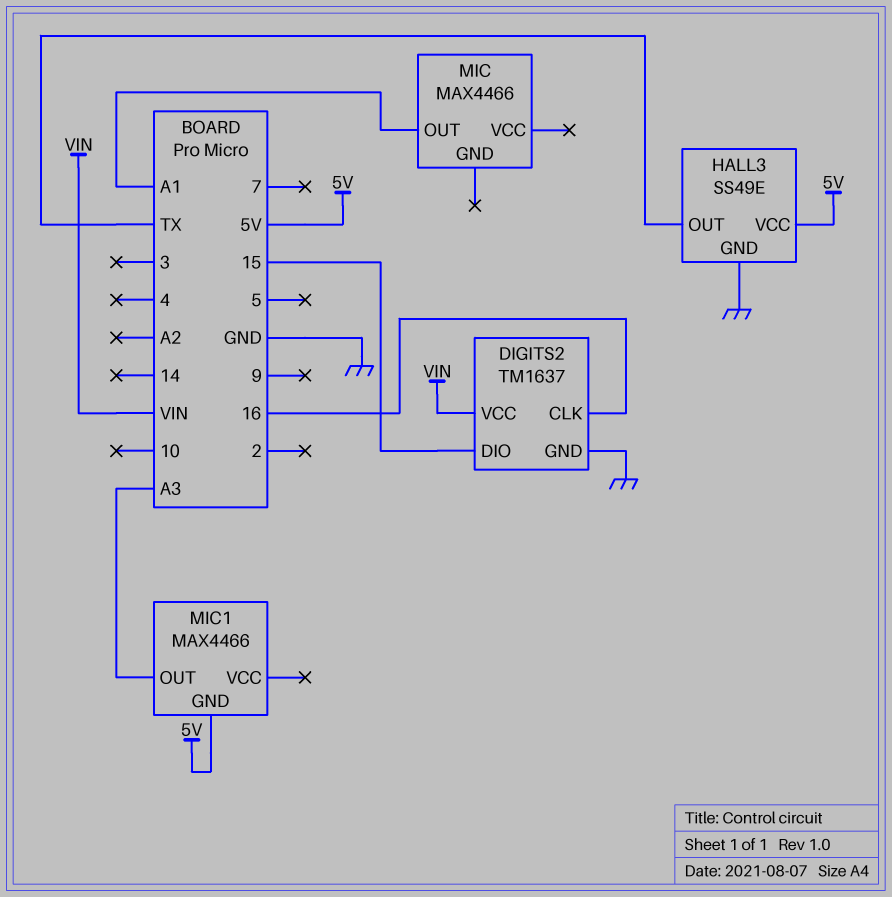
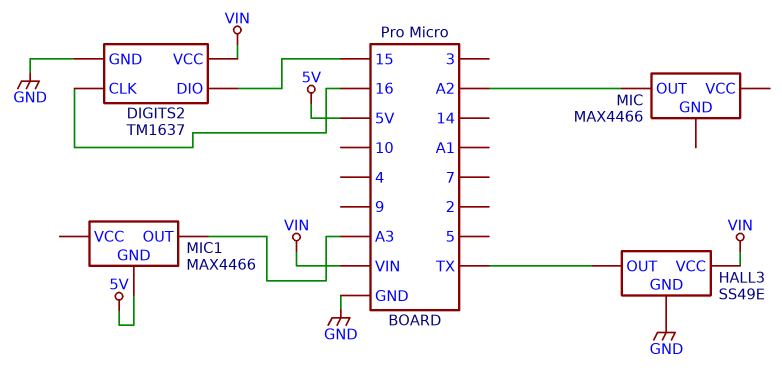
HALL3 pin VCC: 5V -> VIN
MIC pin OUT: A1 -> A2

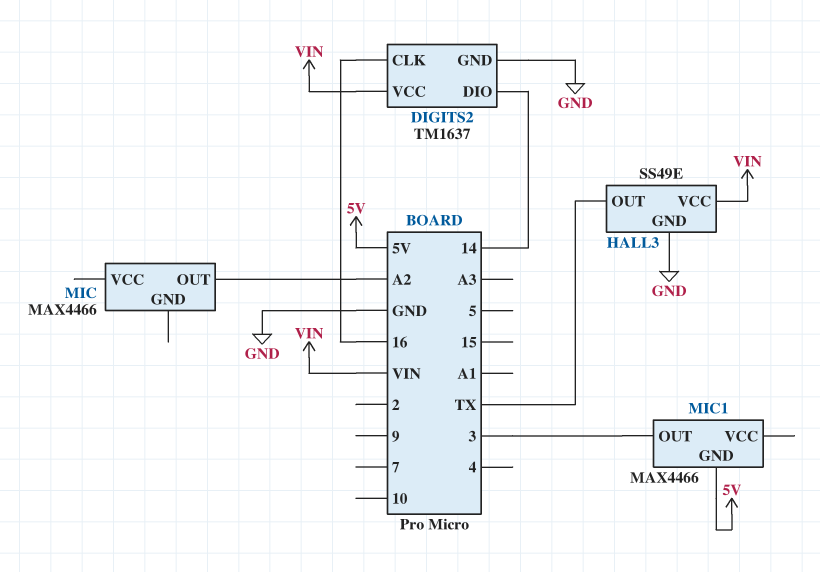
DIGITS2 pin DIO: 15 -> 14
MIC1 pin OUT: A3 -> 3

